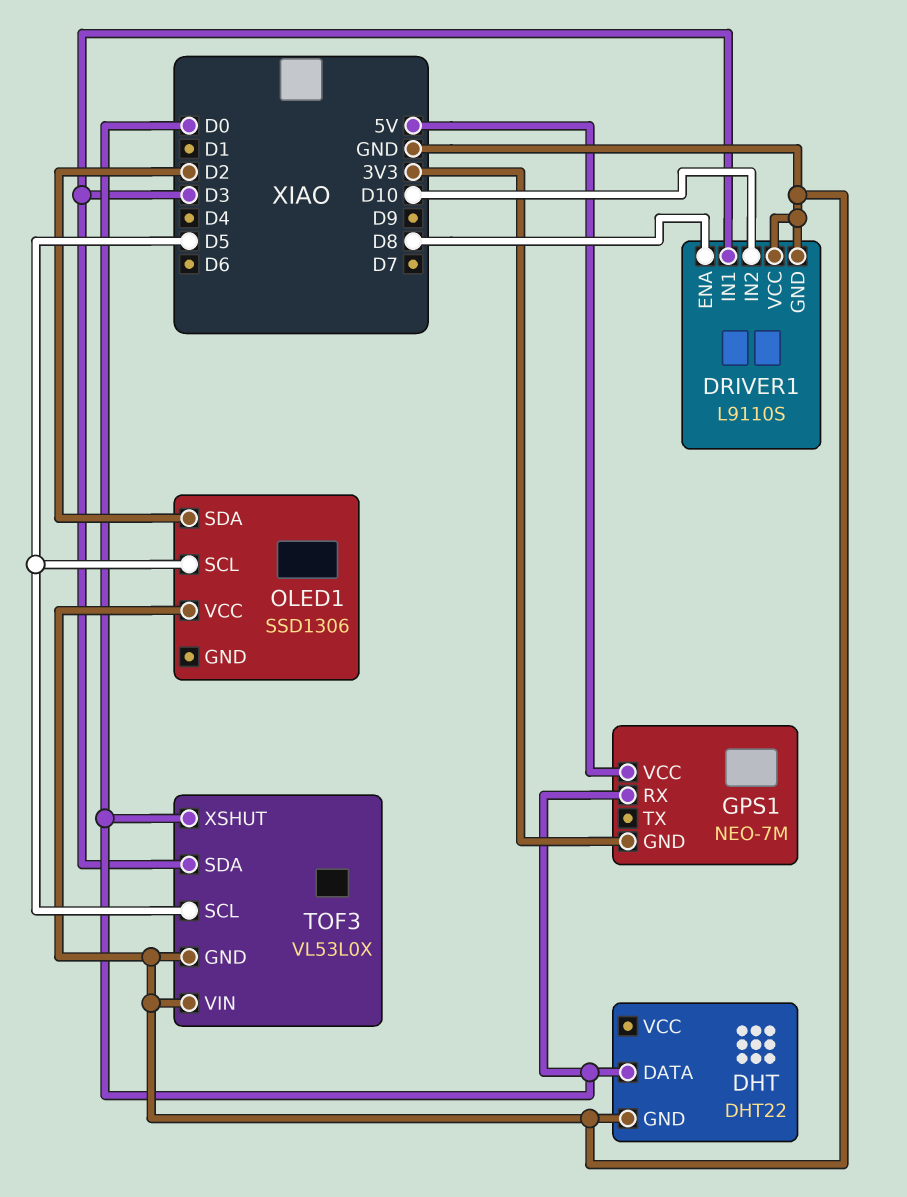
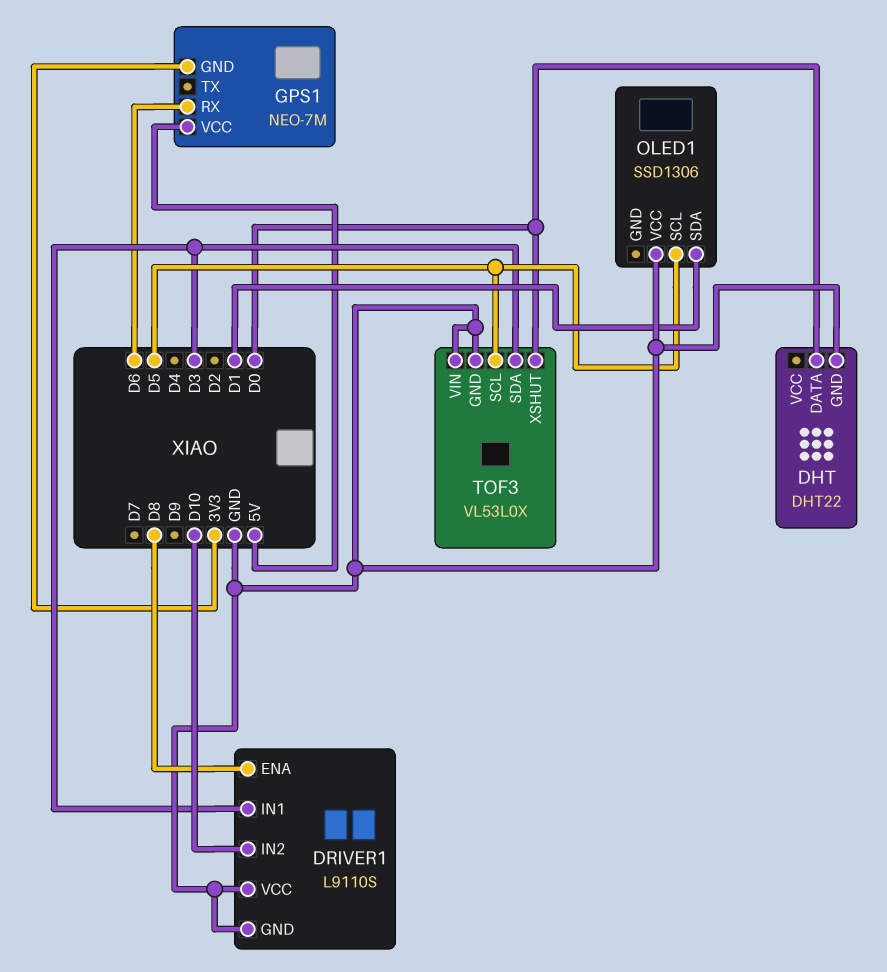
GPS1 pin RX: D0 -> D6
OLED1 pin SDA: D2 -> D1

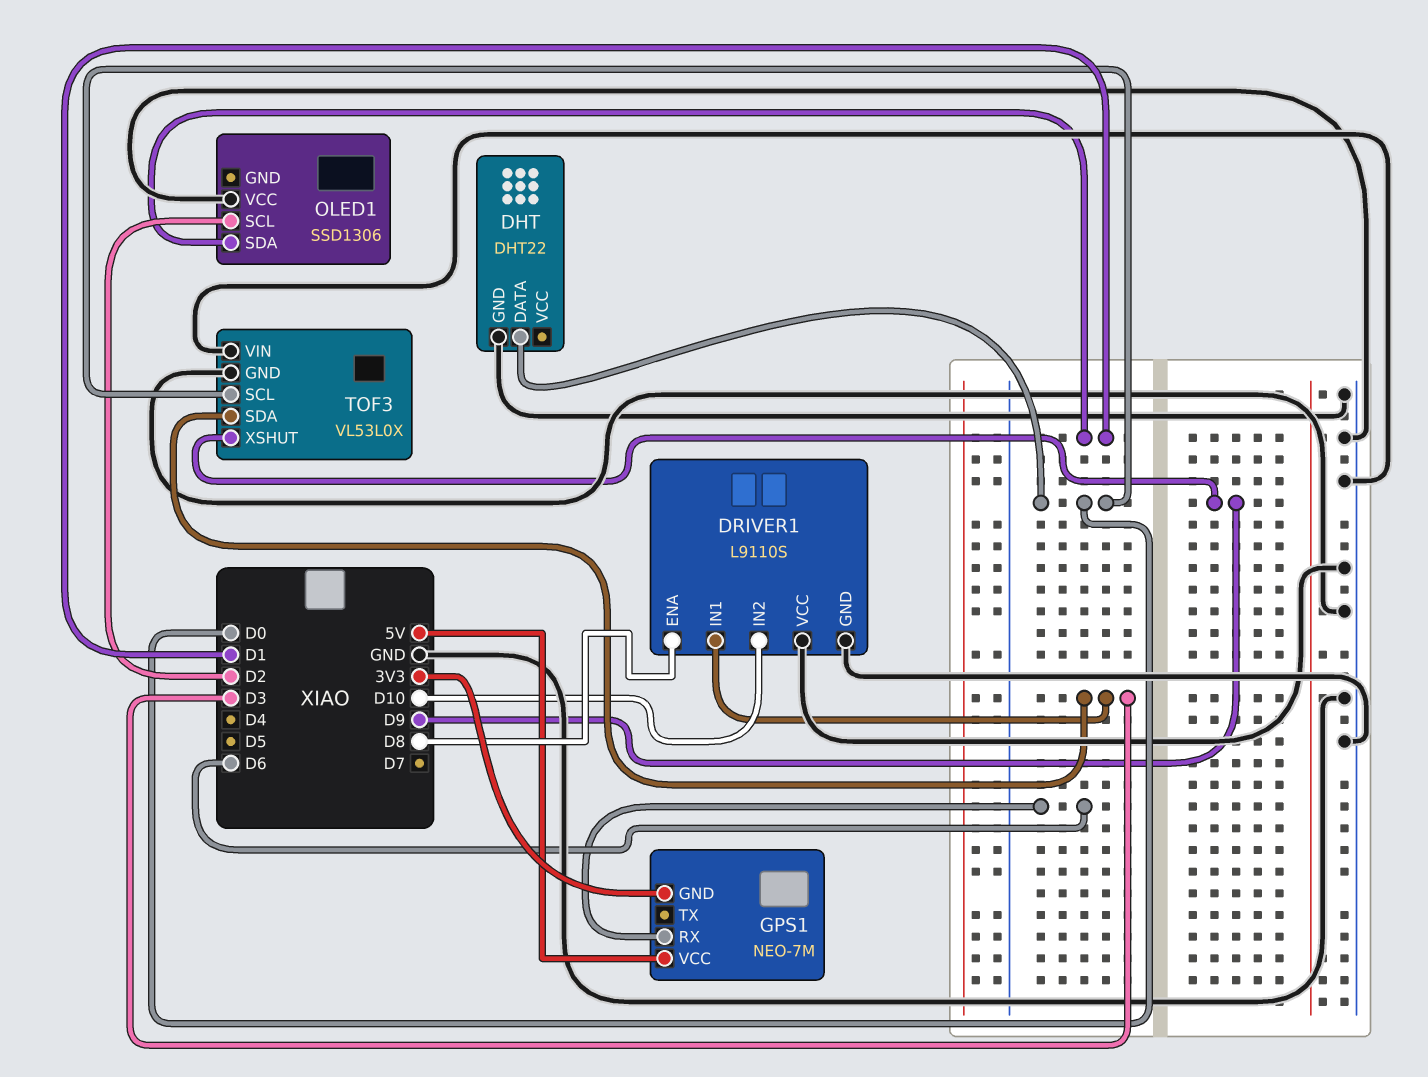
OLED1 pin SCL: D5 -> D2
TOF3 pin SCL: D5 -> D0
TOF3 pin XSHUT: D0 -> D9

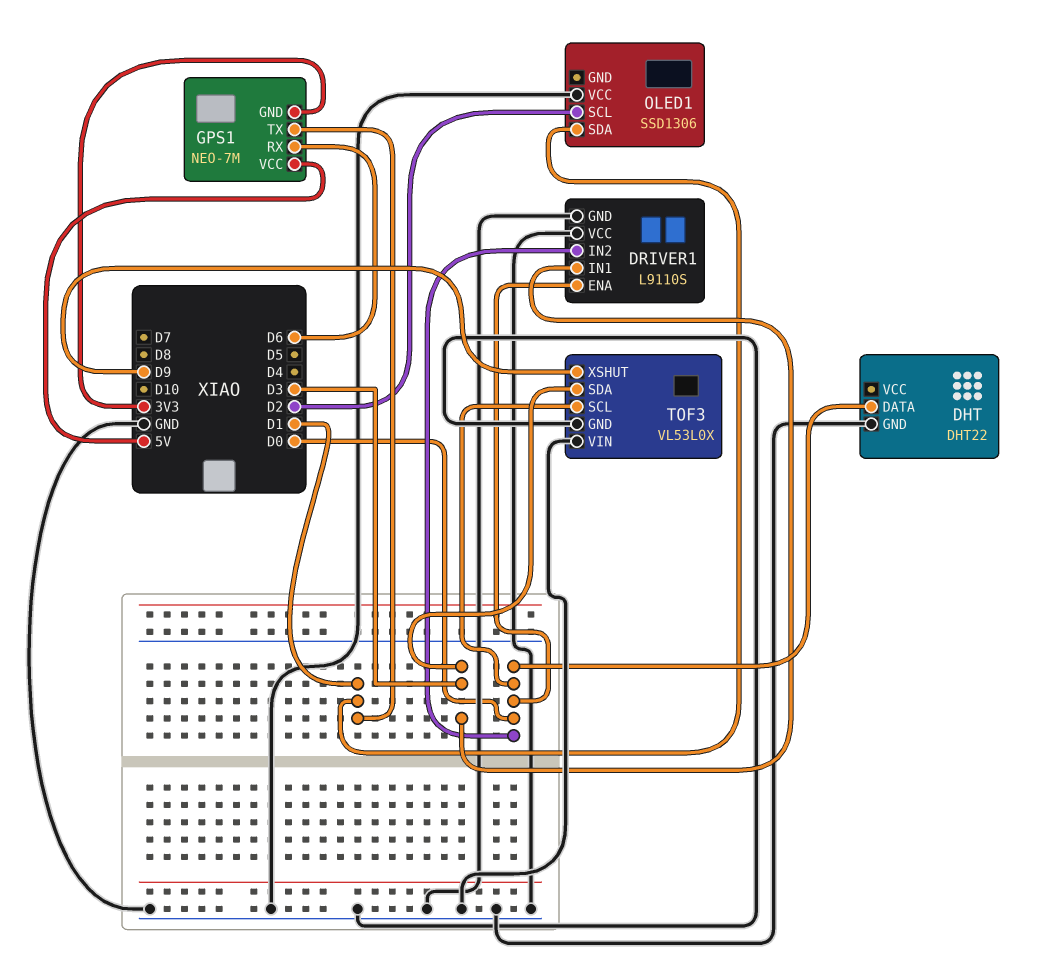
DRIVER1 pin ENA: D8 -> D0
DRIVER1 pin IN2: D10 -> D0
GPS1 pin TX: none -> D1

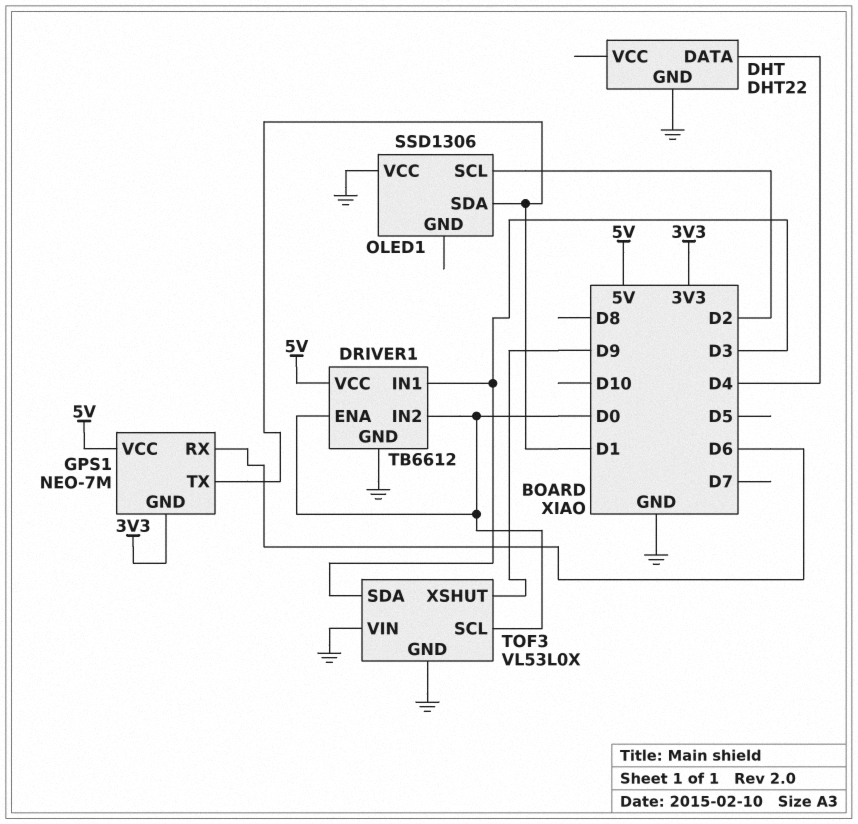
DHT pin DATA: D0 -> D4
DRIVER1: L9110S -> TB6612
DRIVER1 pin VCC: GND -> 5V

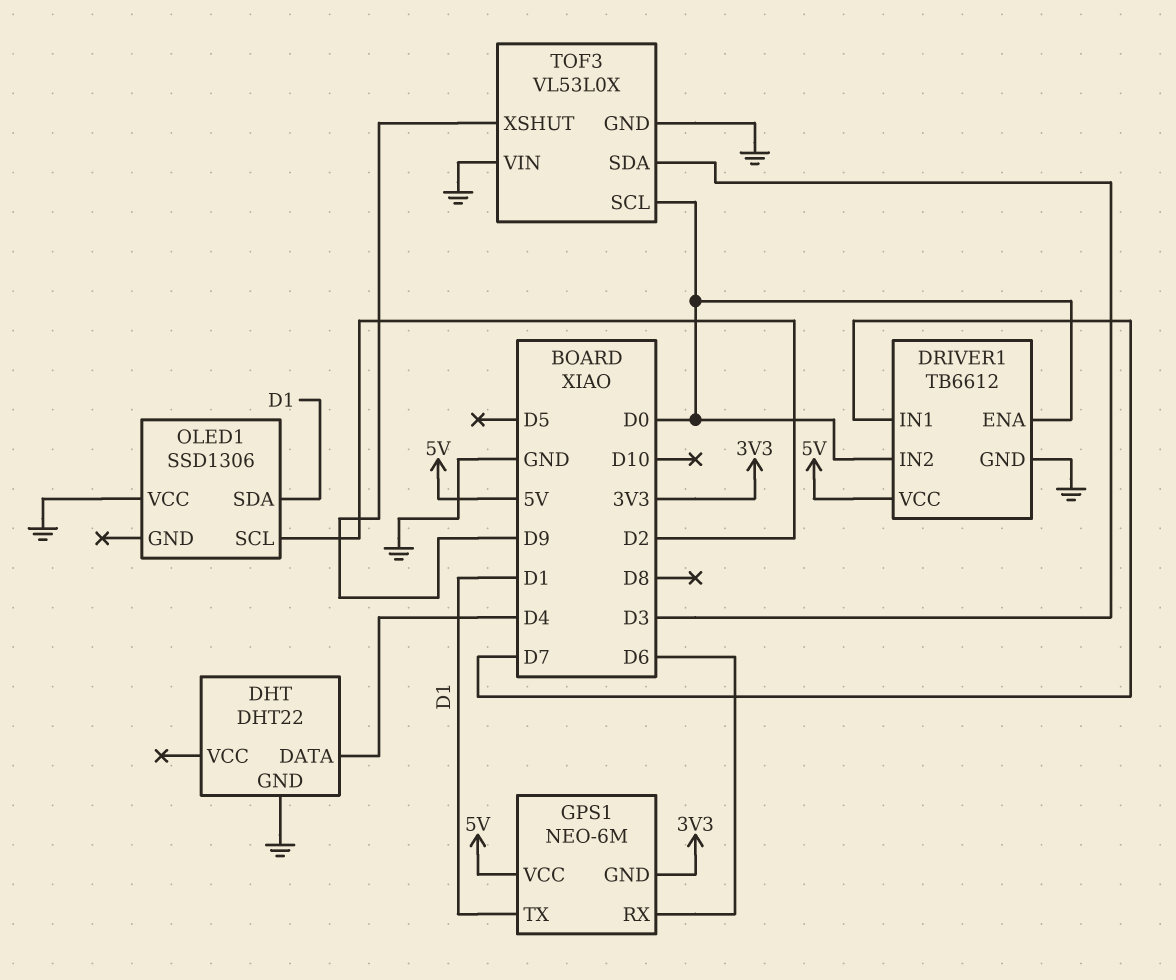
DRIVER1 pin IN1: D3 -> D7
GPS1: NEO-7M -> NEO-6M

